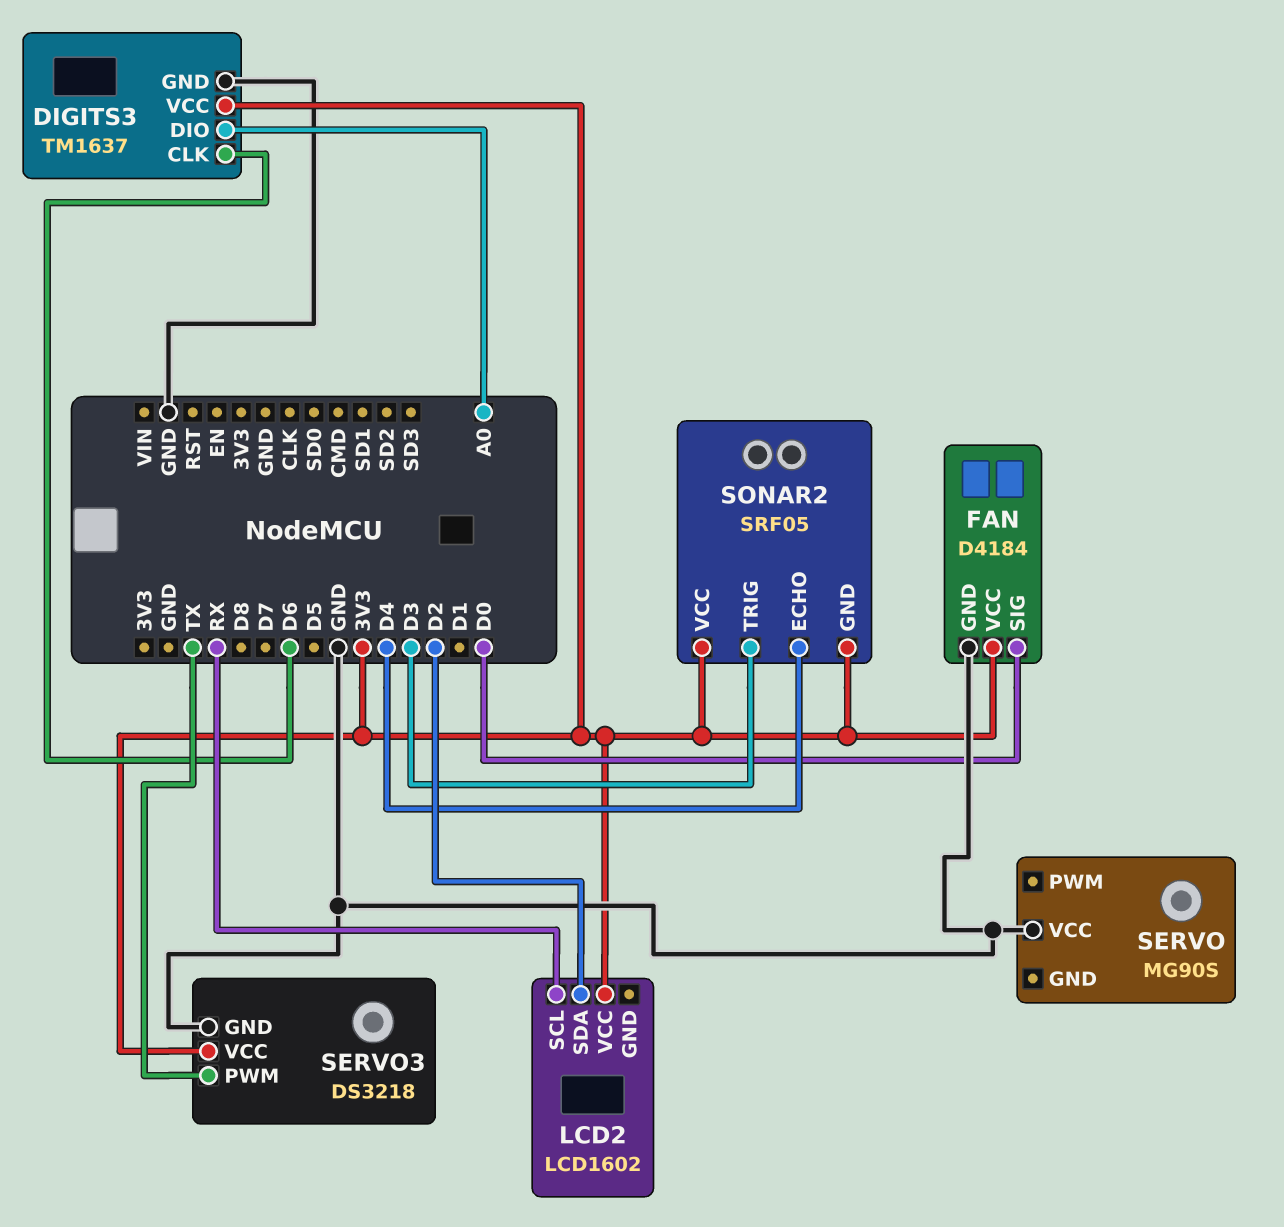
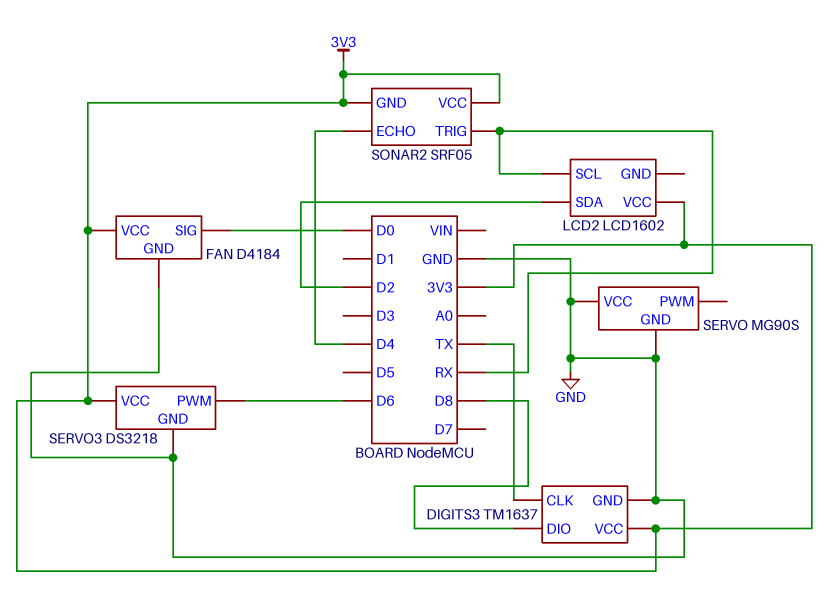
DIGITS3 pin CLK: D6 -> TX
DIGITS3 pin DIO: A0 -> D8
SERVO pin GND: none -> GND
SERVO3 pin PWM: TX -> D6
SONAR2 pin TRIG: D3 -> RX

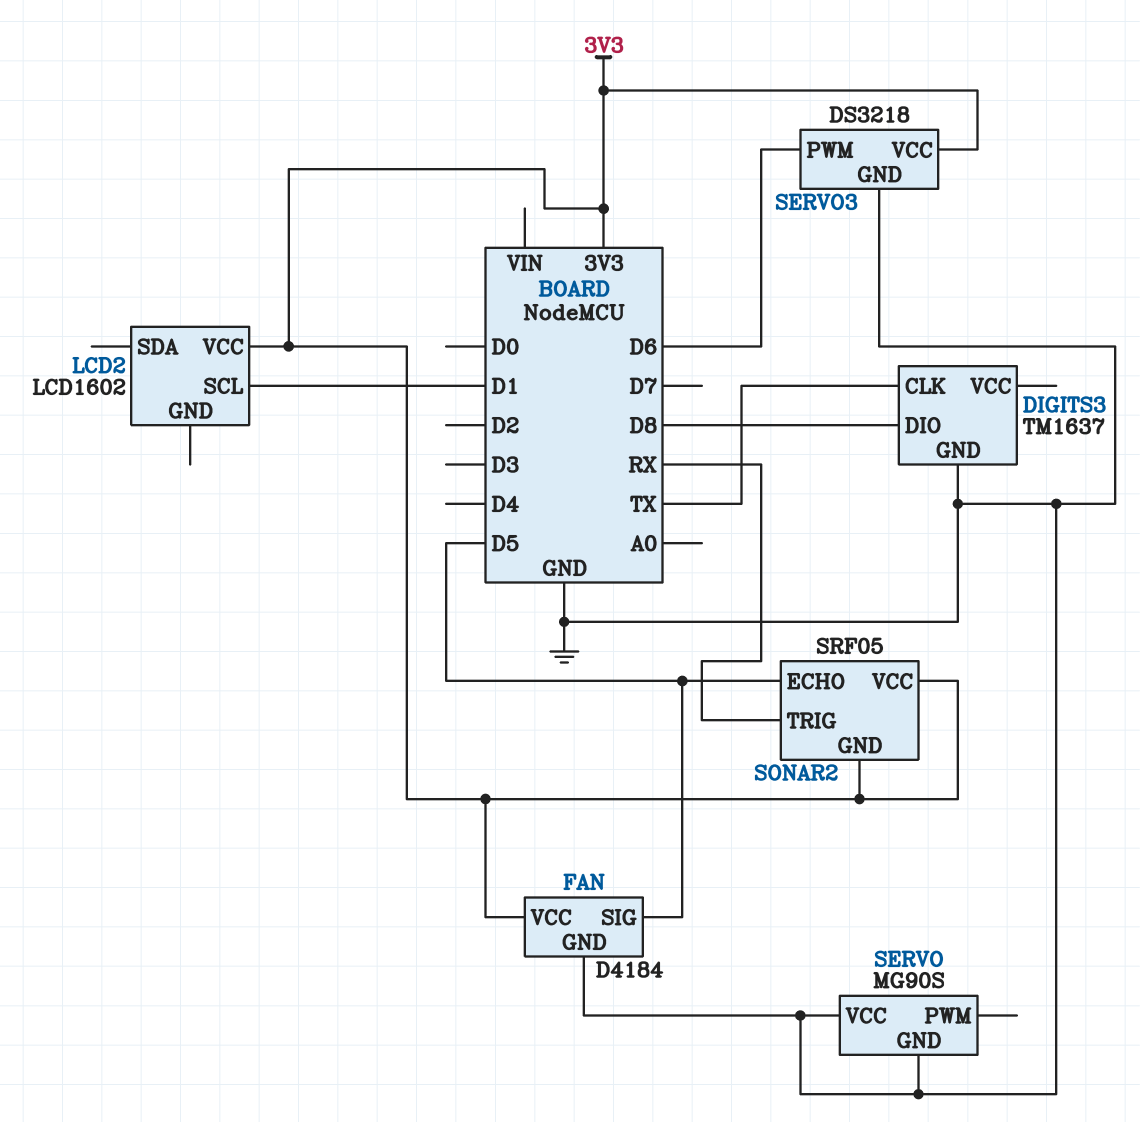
DIGITS3 pin VCC: 3V3 -> none
FAN pin SIG: D0 -> D5
LCD2 pin SCL: RX -> D1
LCD2 pin SDA: D2 -> none
SONAR2 pin ECHO: D4 -> D5

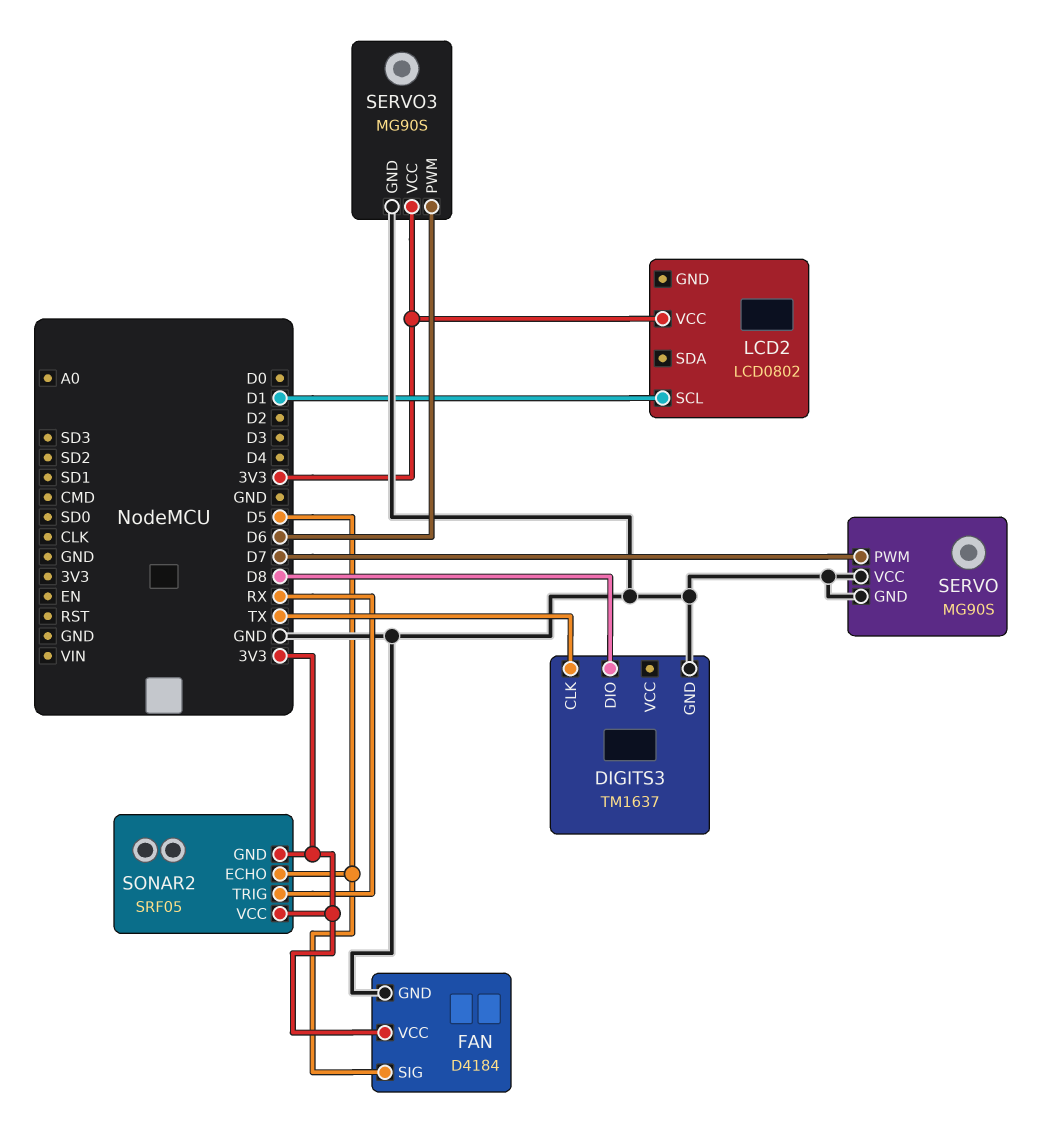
LCD2: LCD1602 -> LCD0802
SERVO pin PWM: none -> D7
SERVO3: DS3218 -> MG90S

